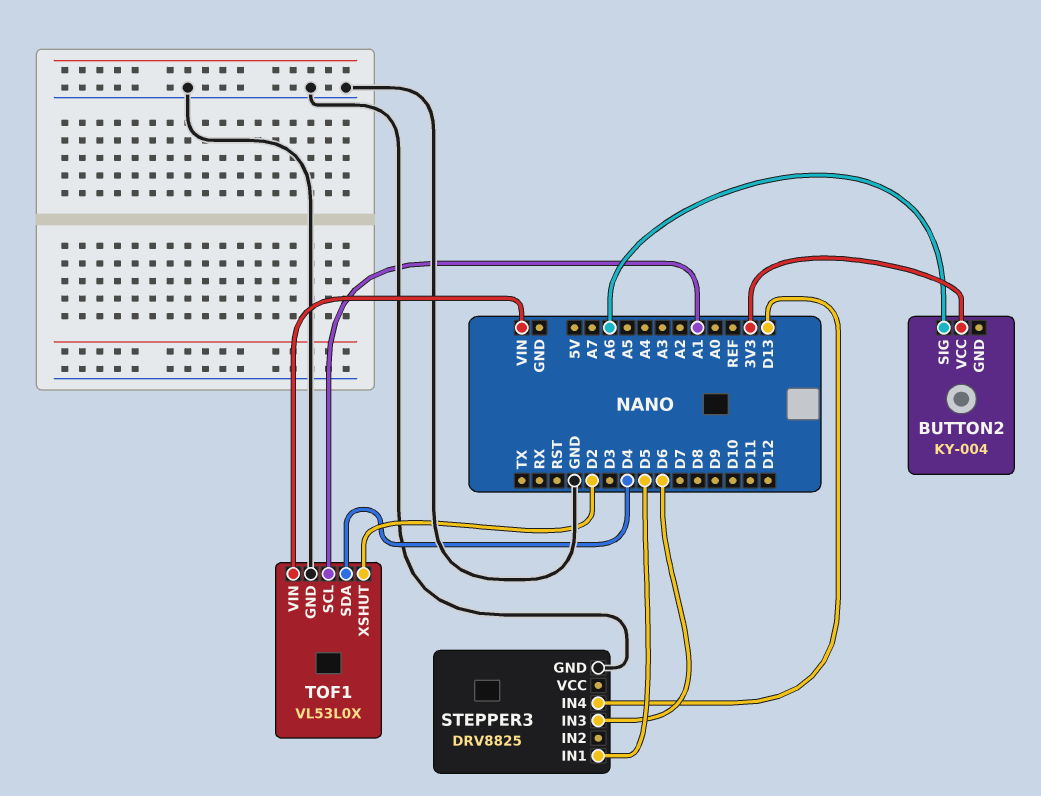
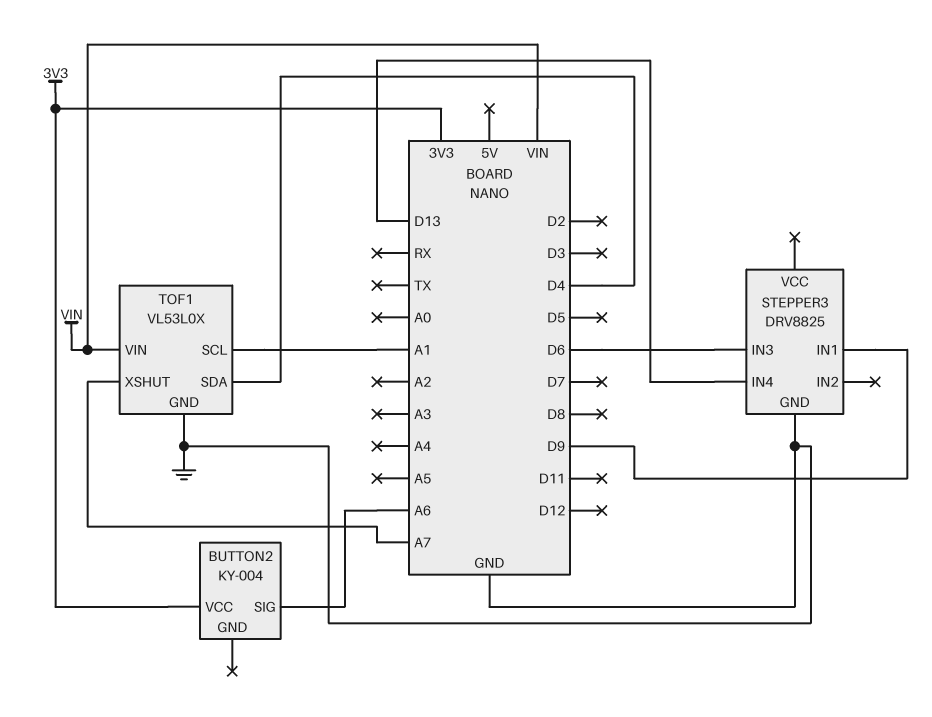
STEPPER3 pin IN1: D5 -> D9
TOF1 pin XSHUT: D2 -> A7

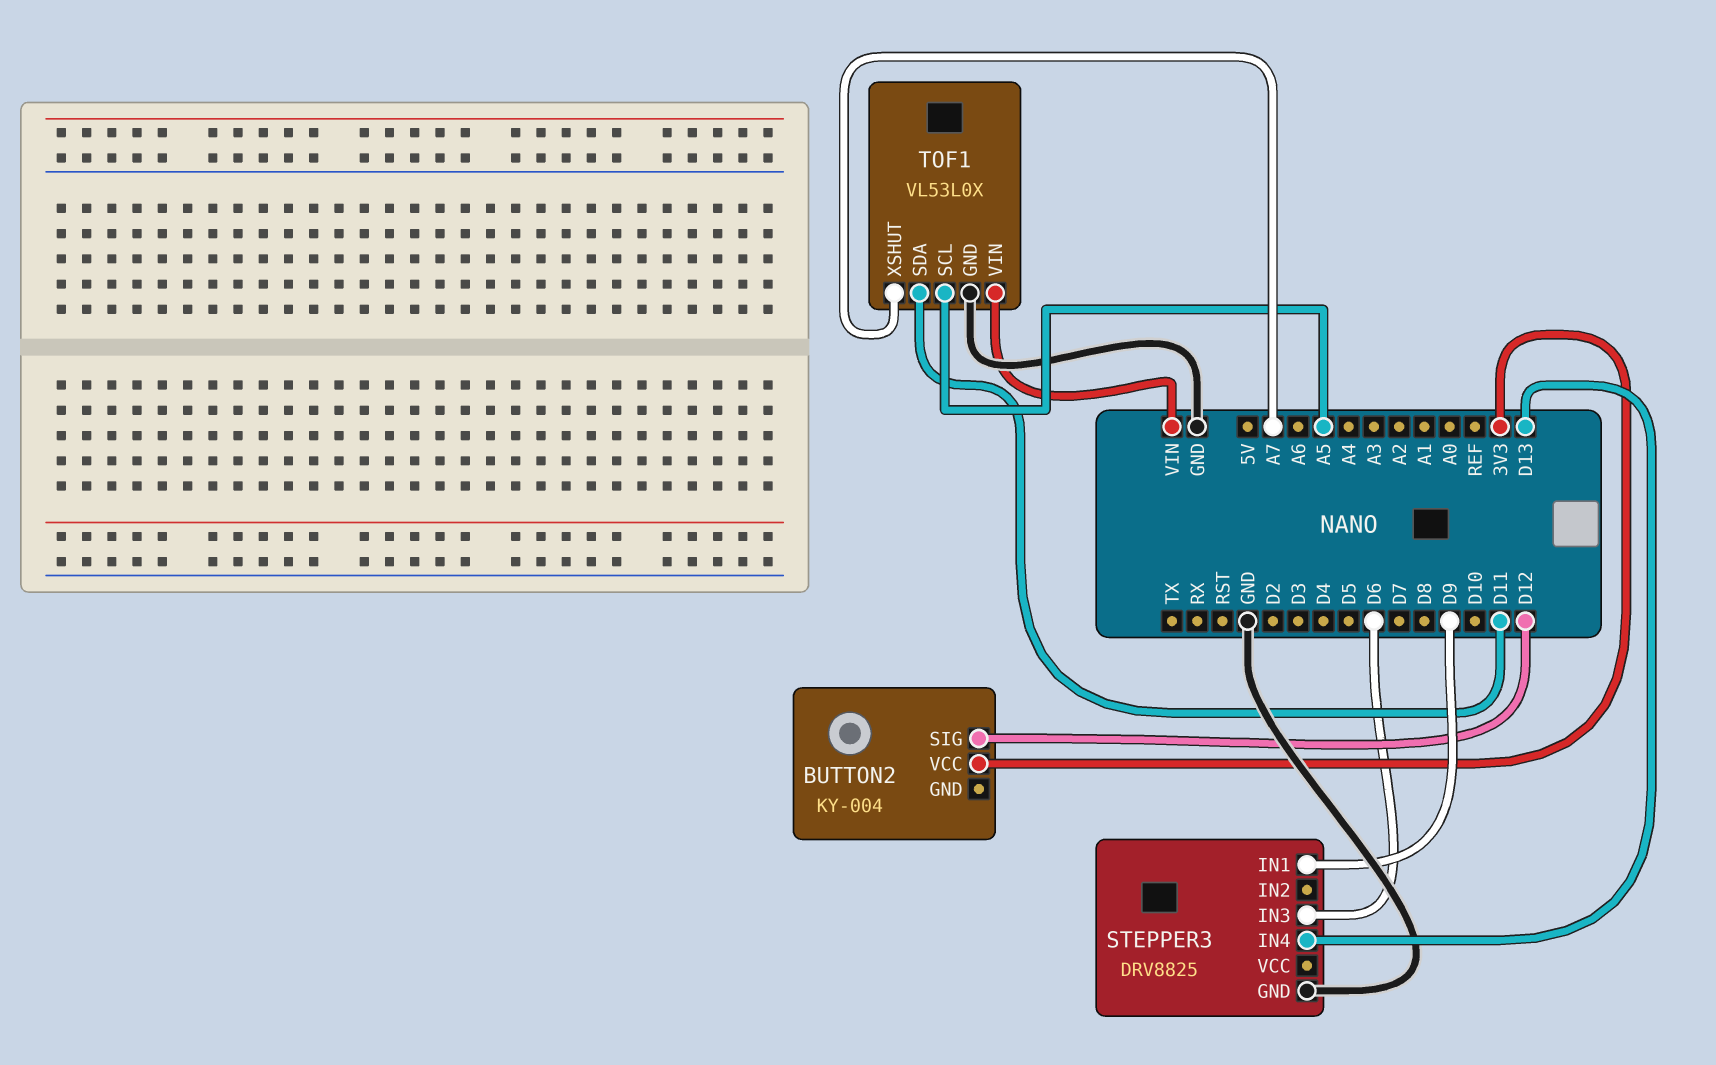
BUTTON2 pin SIG: A6 -> D12
TOF1 pin SCL: A1 -> A5
TOF1 pin SDA: D4 -> D11

